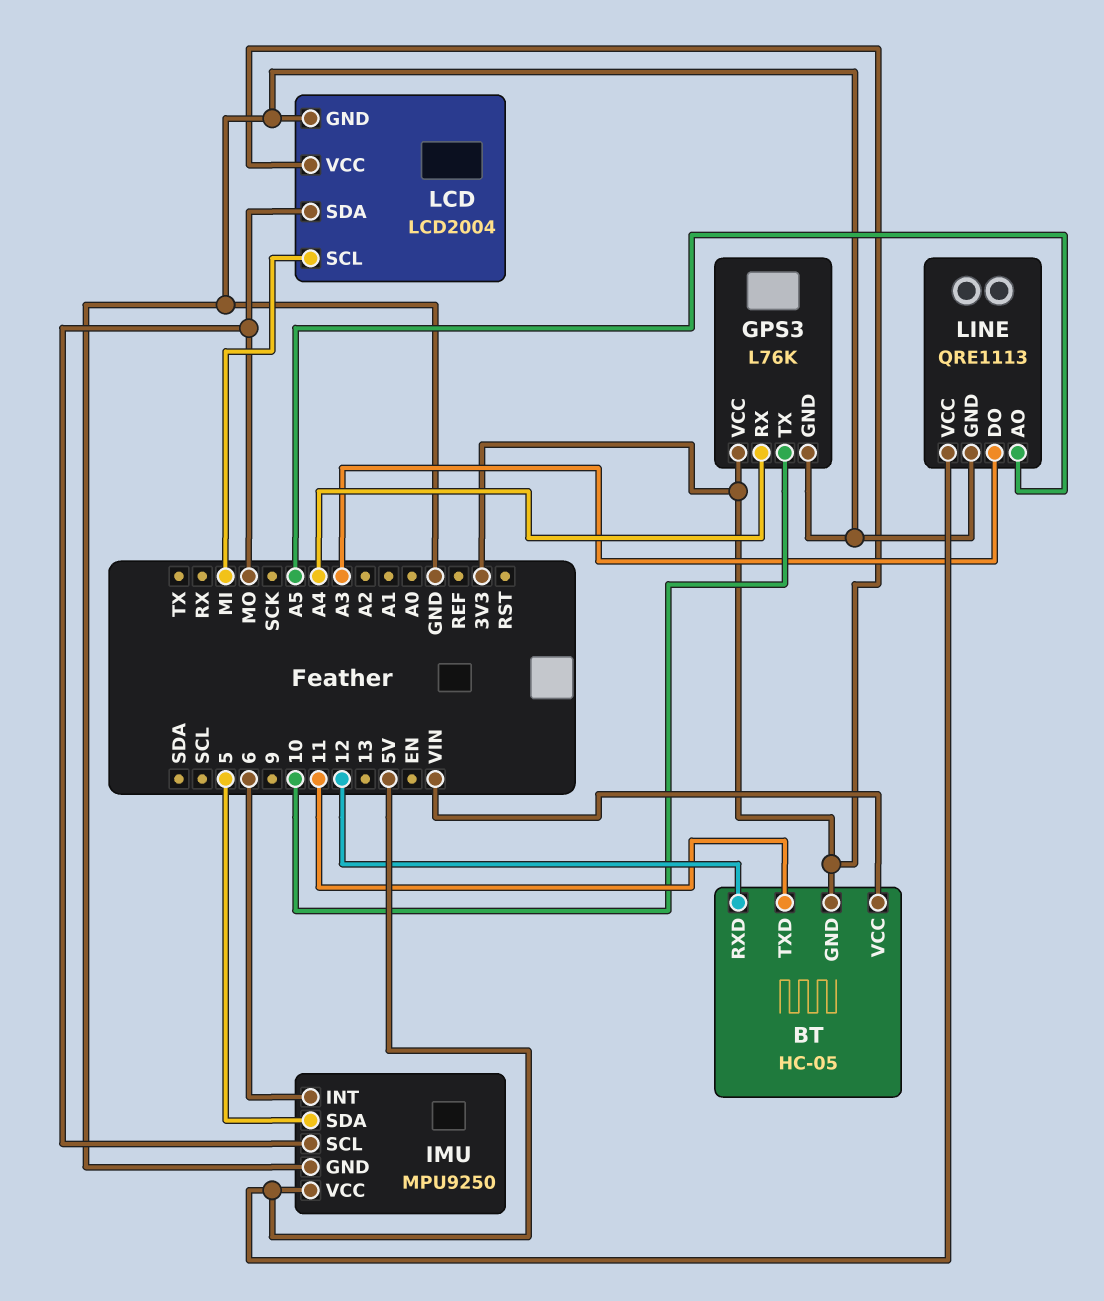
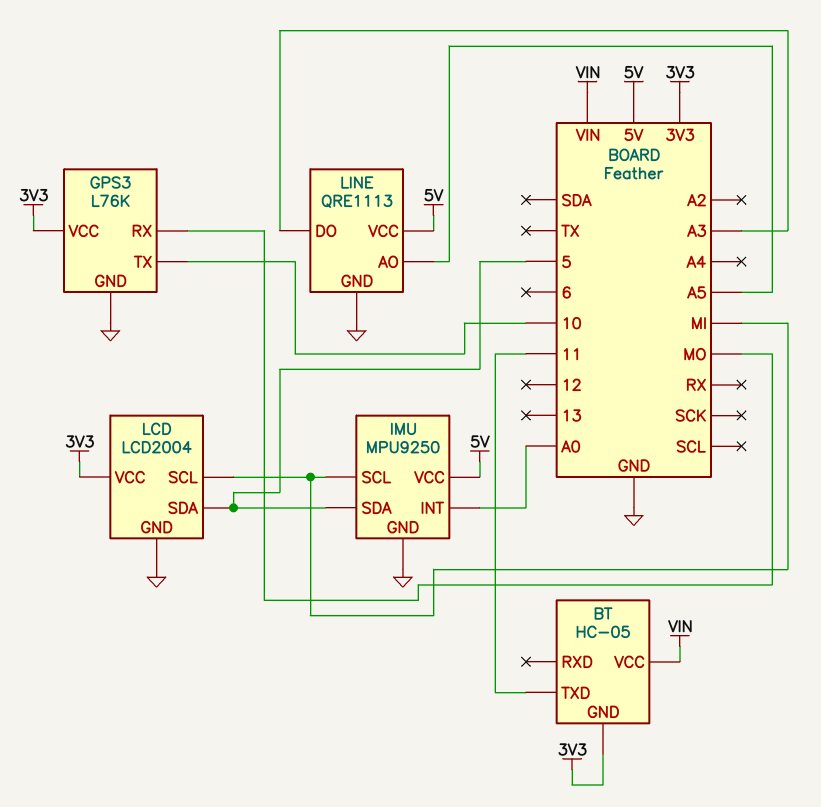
BT pin RXD: 12 -> none
GPS3 pin RX: A4 -> MO
IMU pin INT: 6 -> A0
IMU pin SCL: MO -> MI
LCD pin SDA: MO -> 5

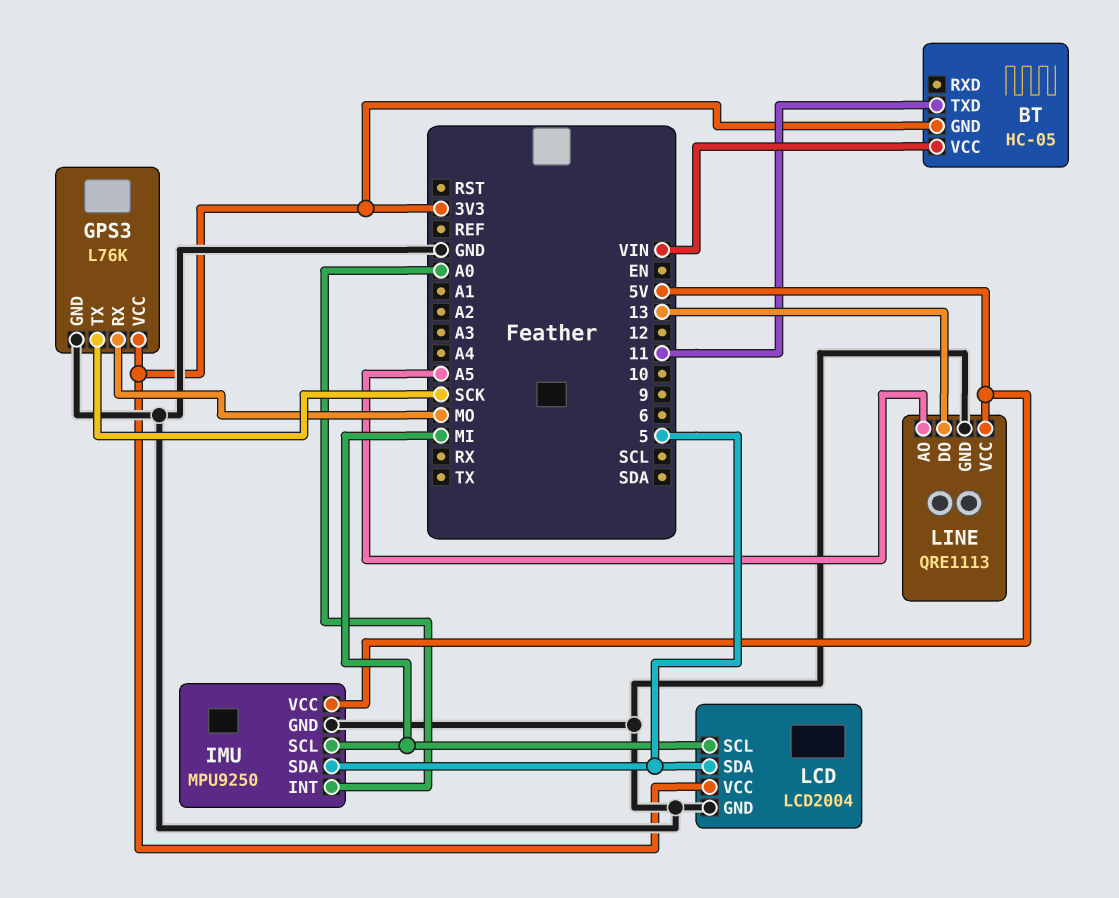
GPS3 pin TX: 10 -> SCK
LINE pin DO: A3 -> 13

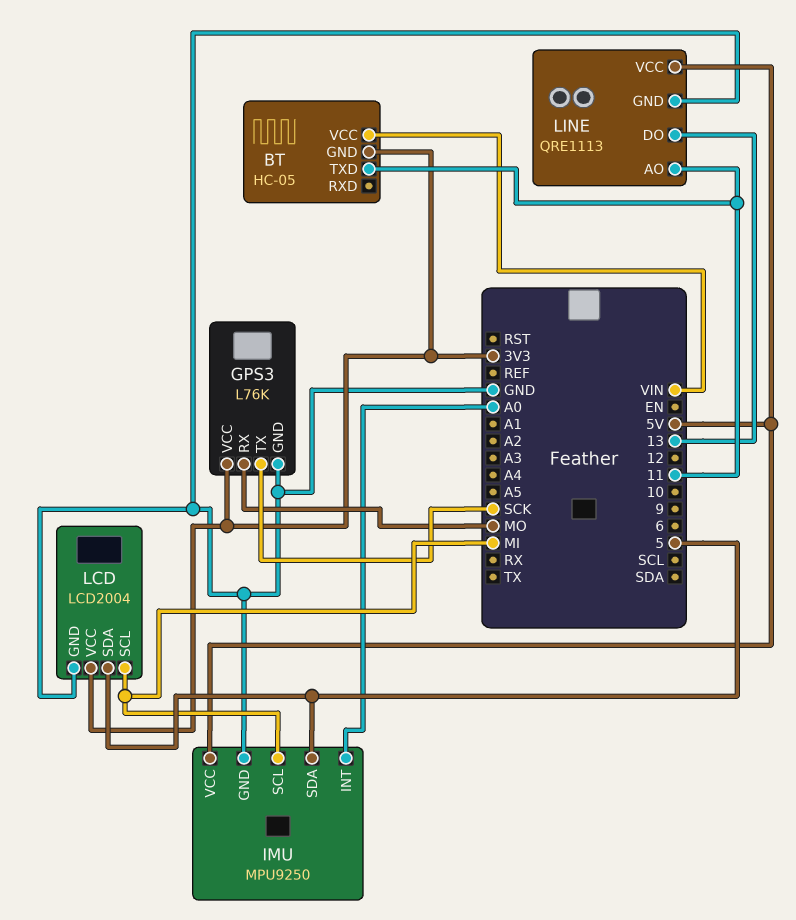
LINE pin AO: A5 -> 11

